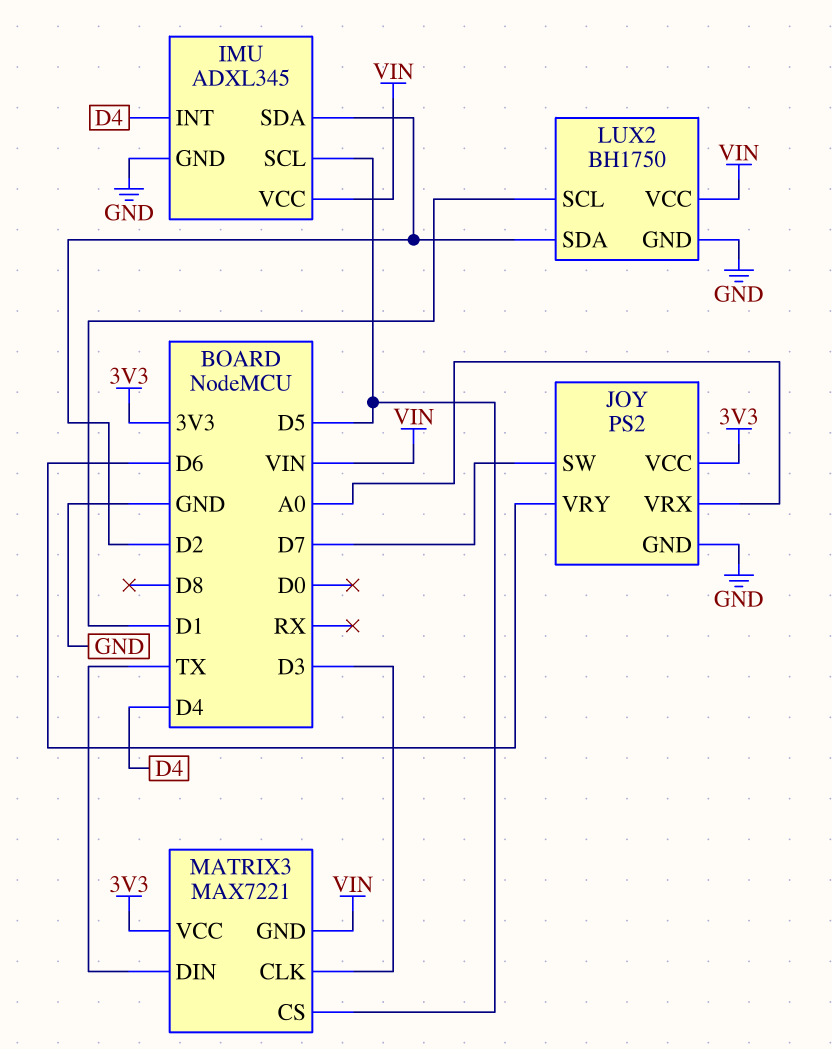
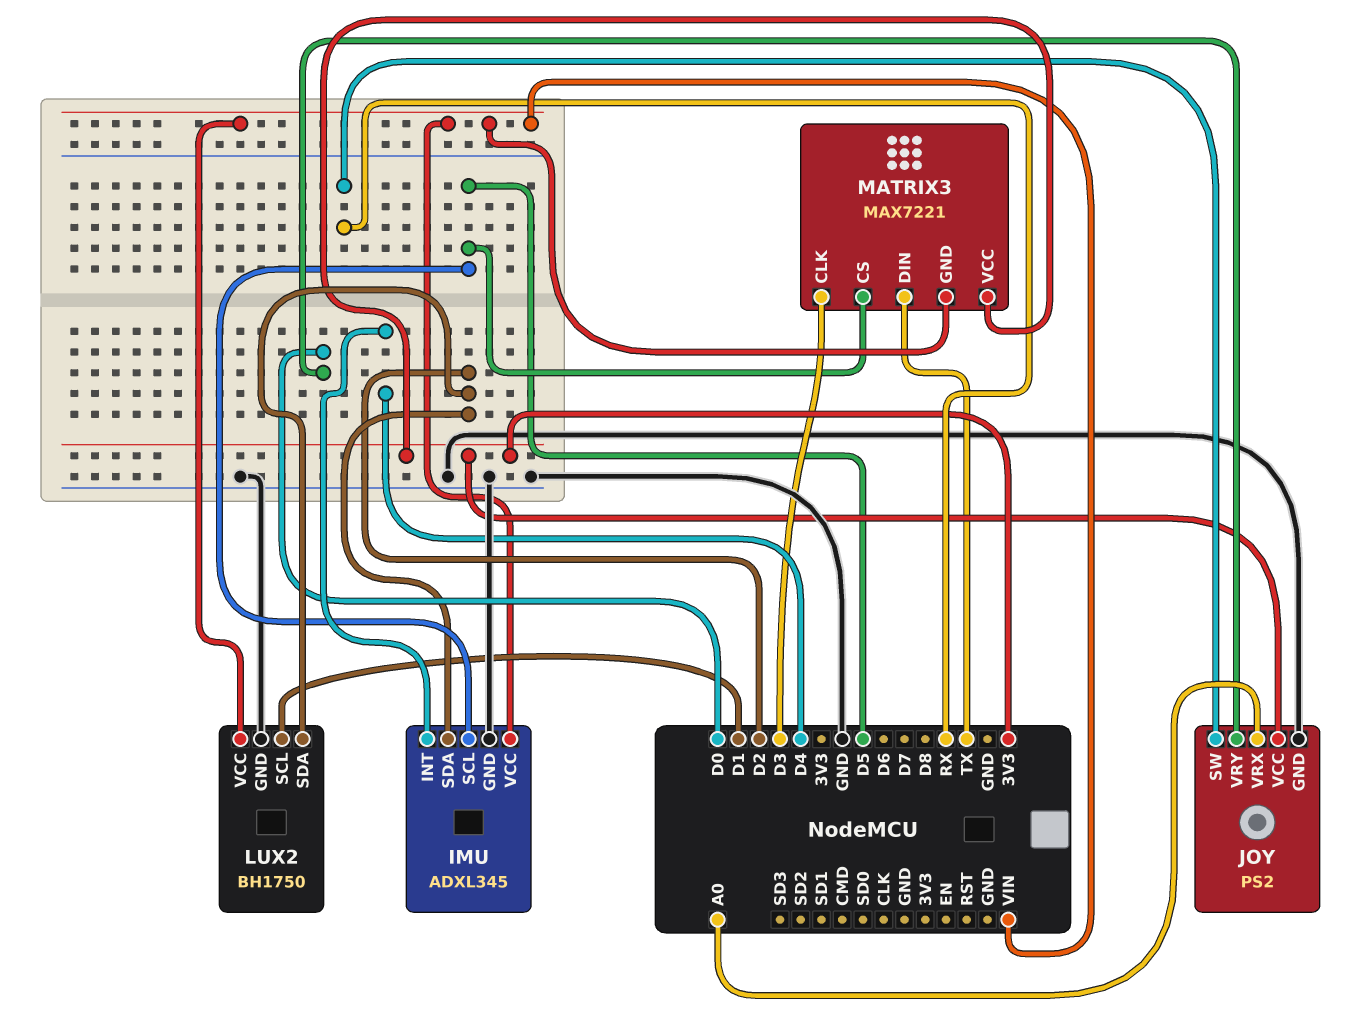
JOY pin SW: D7 -> RX
JOY pin VRY: D6 -> D0

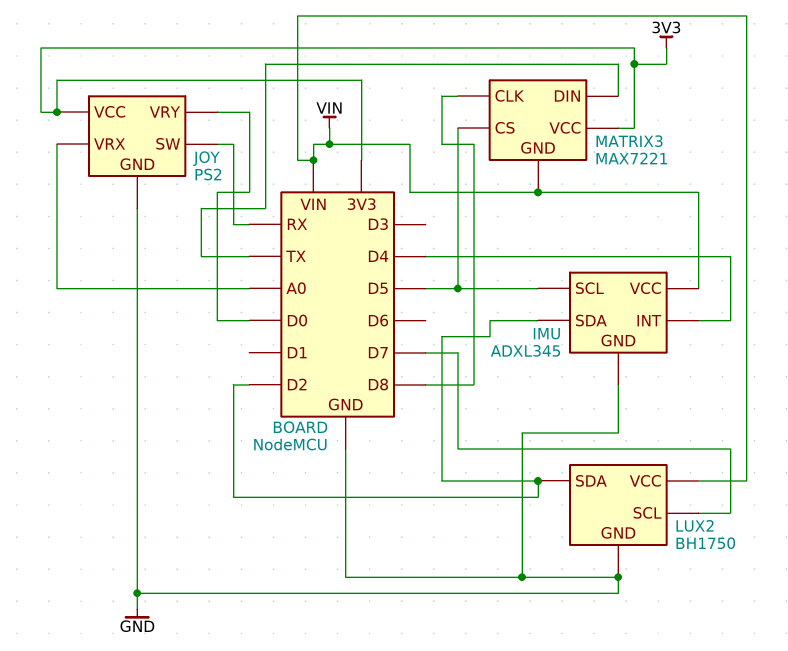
LUX2 pin SCL: D1 -> D7
MATRIX3 pin CLK: D3 -> D8

